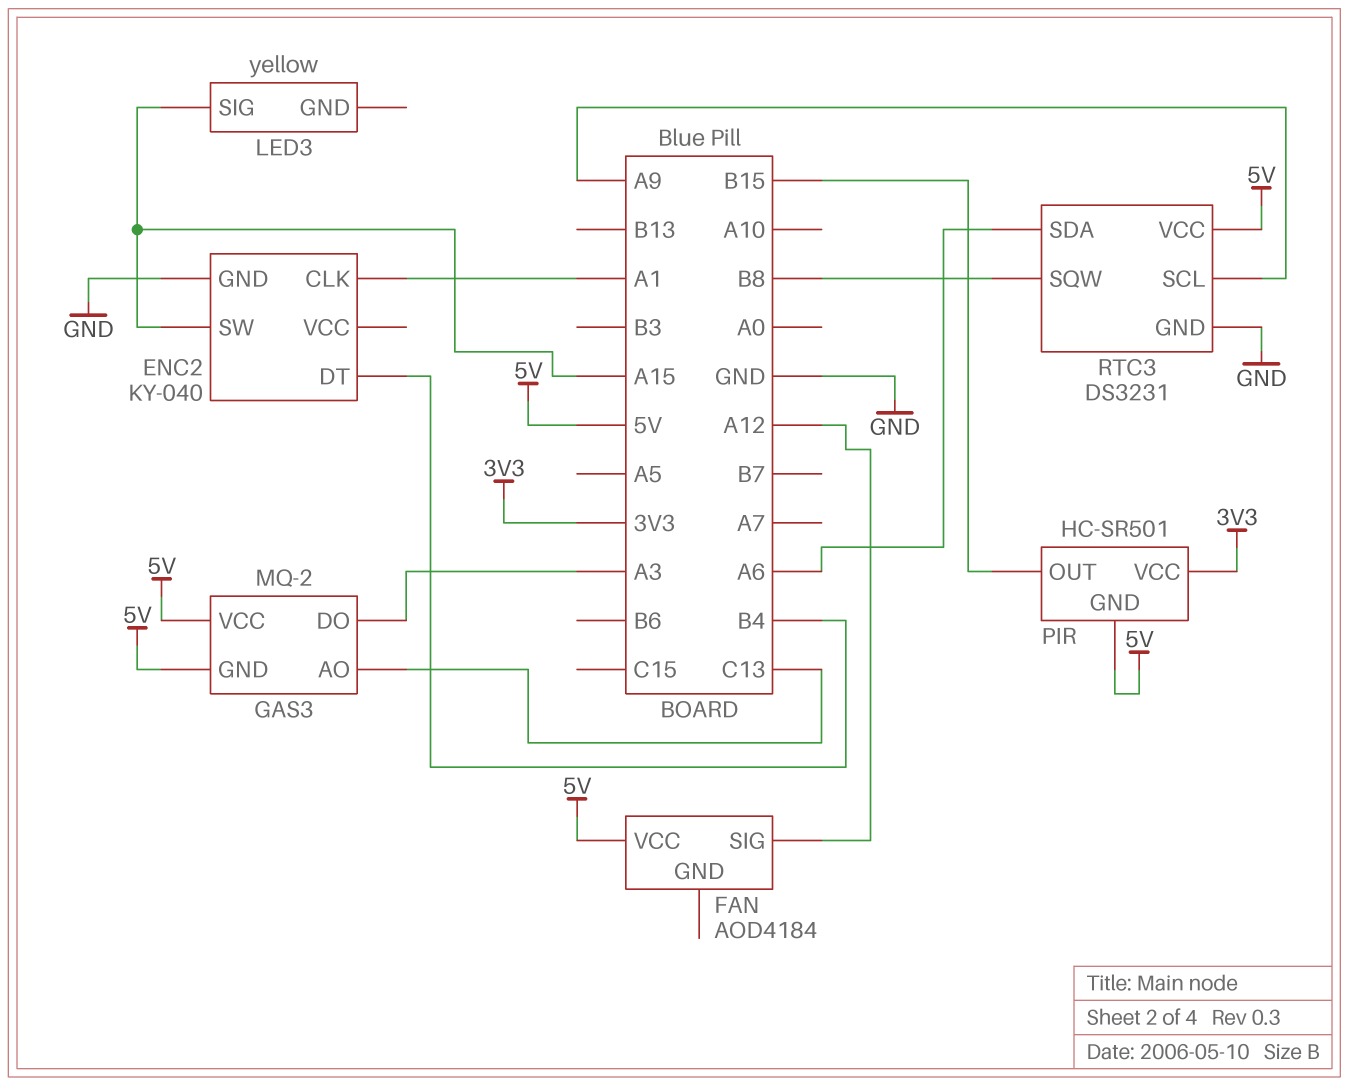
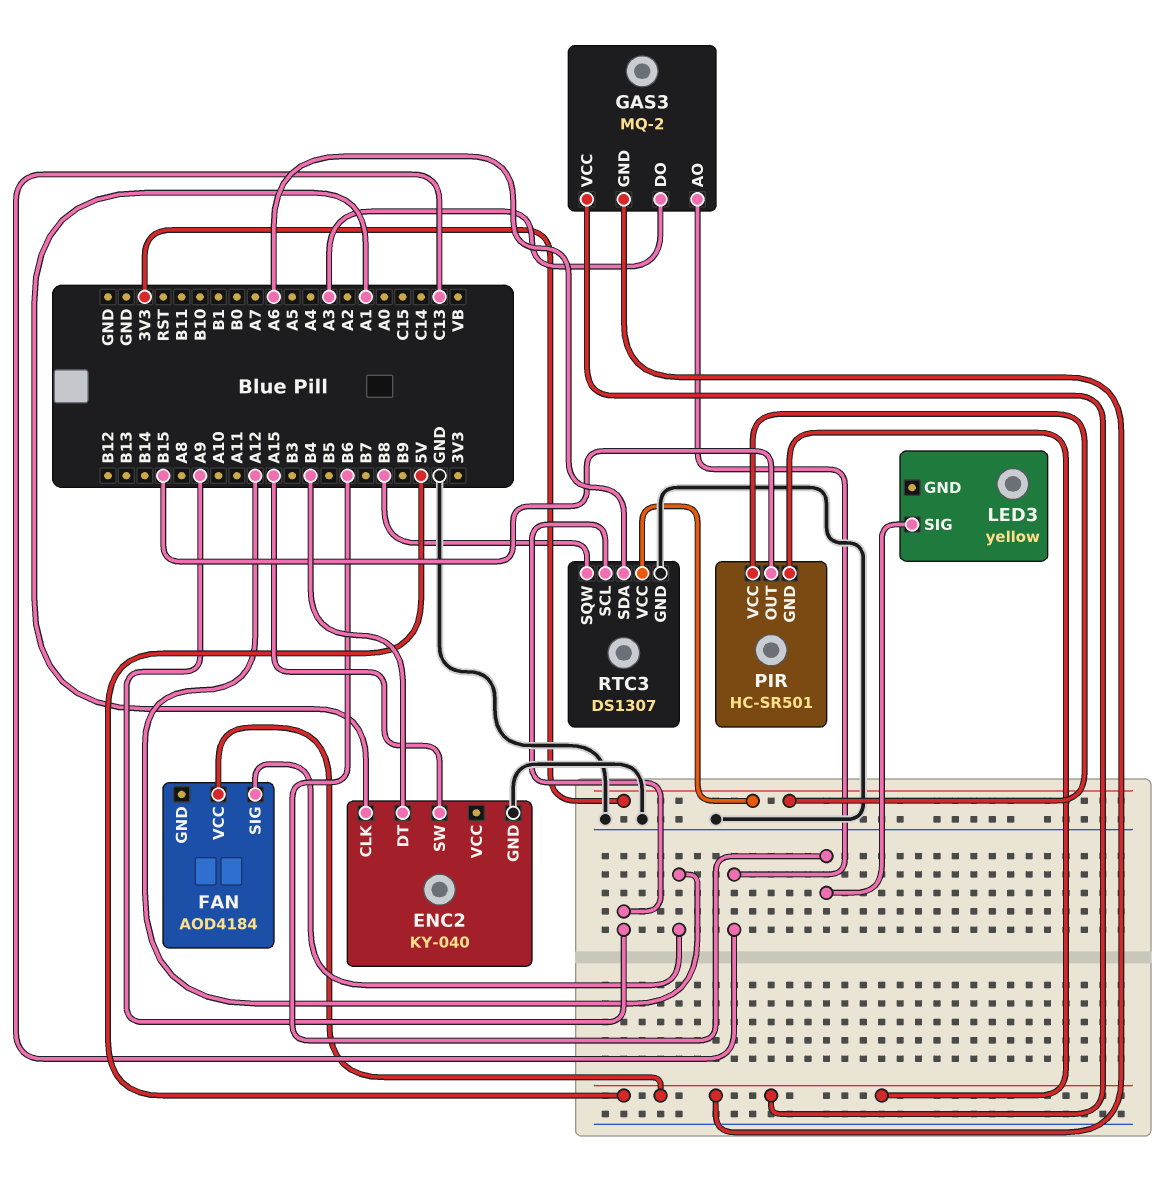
LED3 pin SIG: A15 -> B6
RTC3: DS3231 -> DS1307
RTC3 pin VCC: 5V -> 3V3

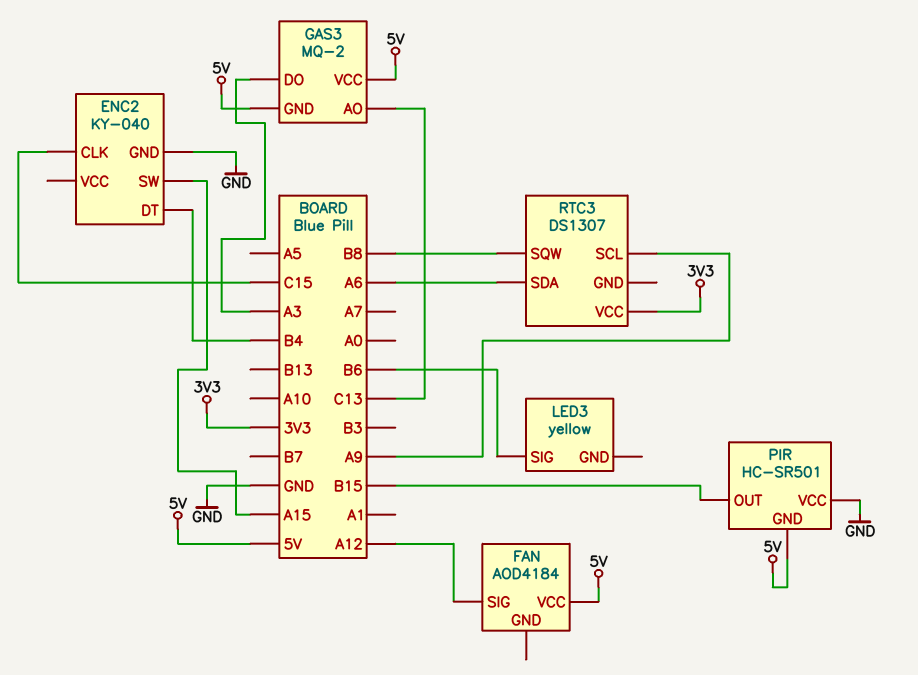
ENC2 pin CLK: A1 -> C15
PIR pin VCC: 3V3 -> GND
RTC3 pin GND: GND -> none

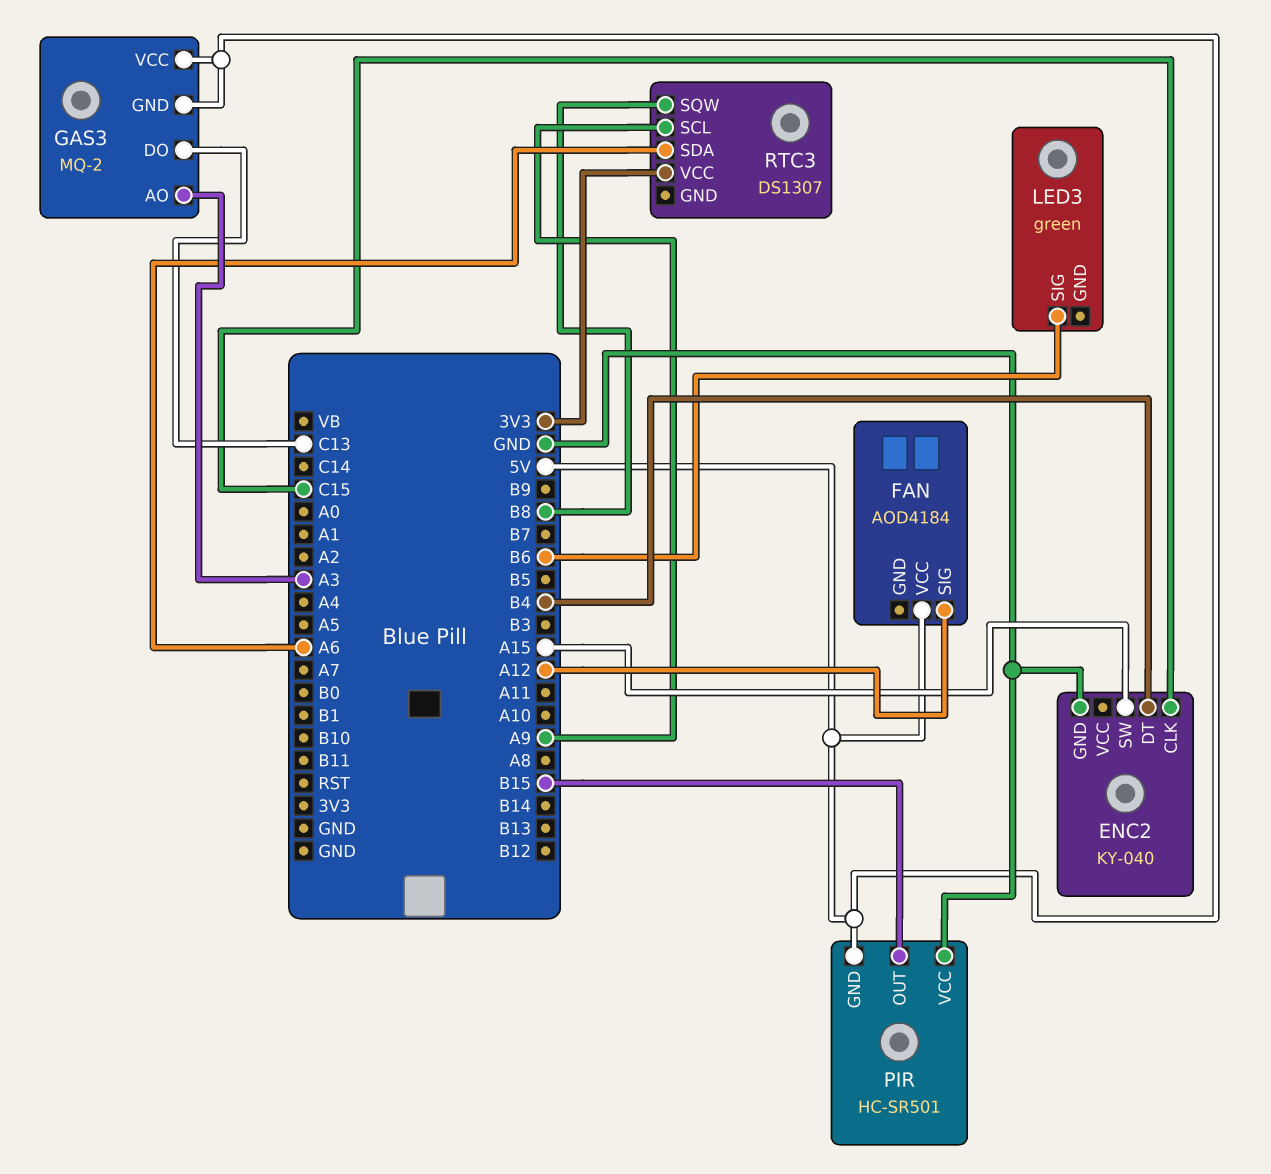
GAS3 pin AO: C13 -> A3
GAS3 pin DO: A3 -> C13
LED3: yellow -> green

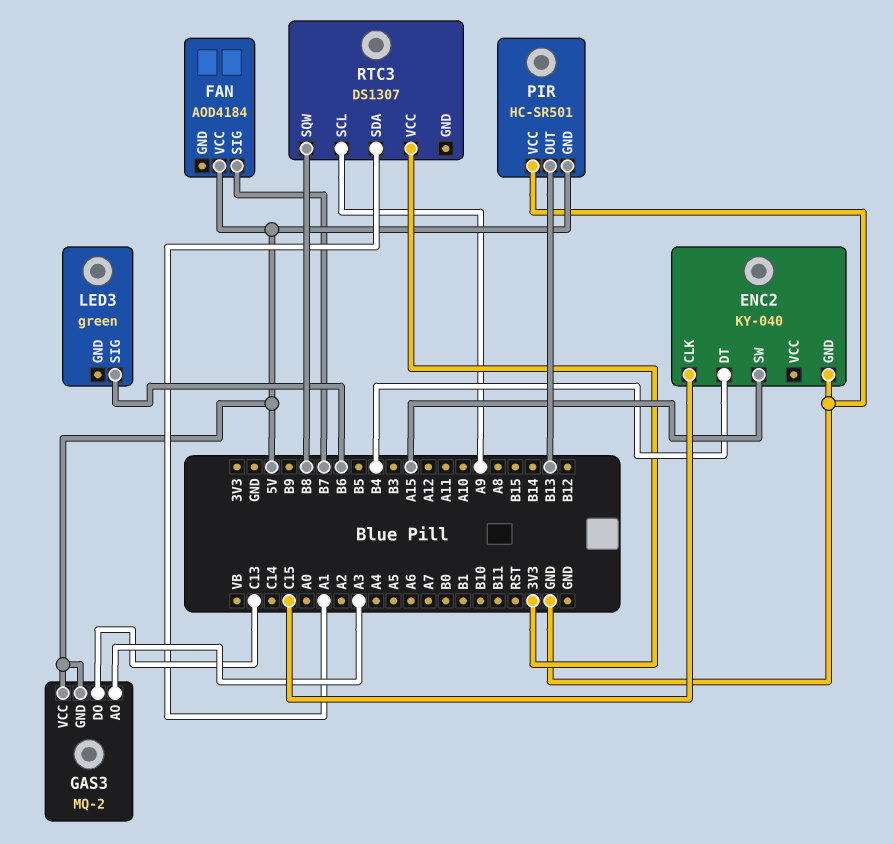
FAN pin SIG: A12 -> B7
PIR pin OUT: B15 -> B13
RTC3 pin SDA: A6 -> A1

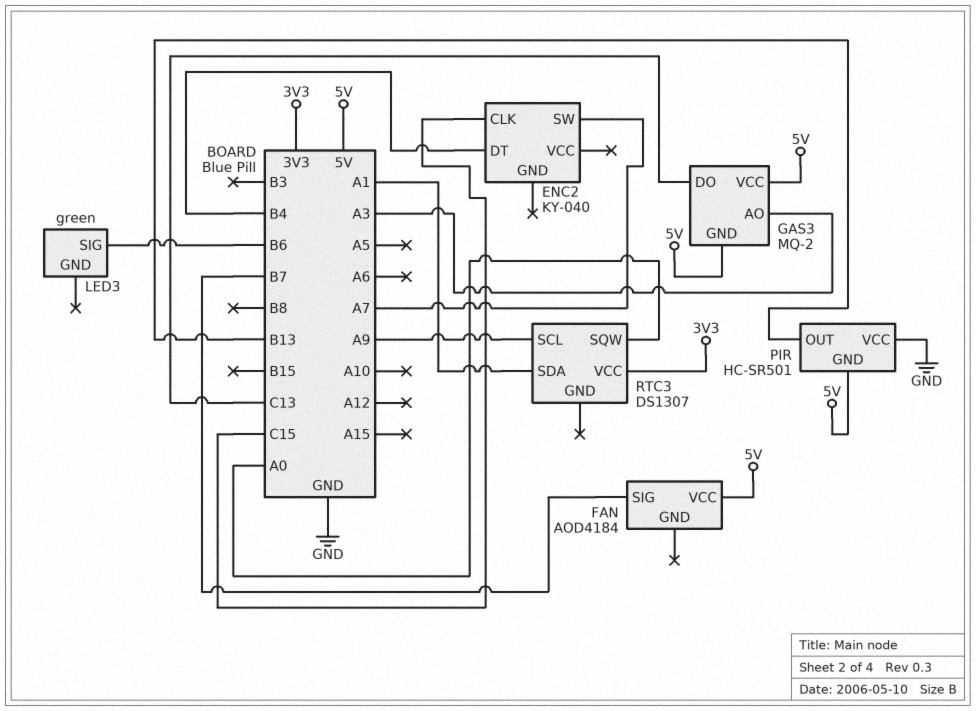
ENC2 pin GND: GND -> none
ENC2 pin SW: A15 -> A7
RTC3 pin SQW: B8 -> A0

